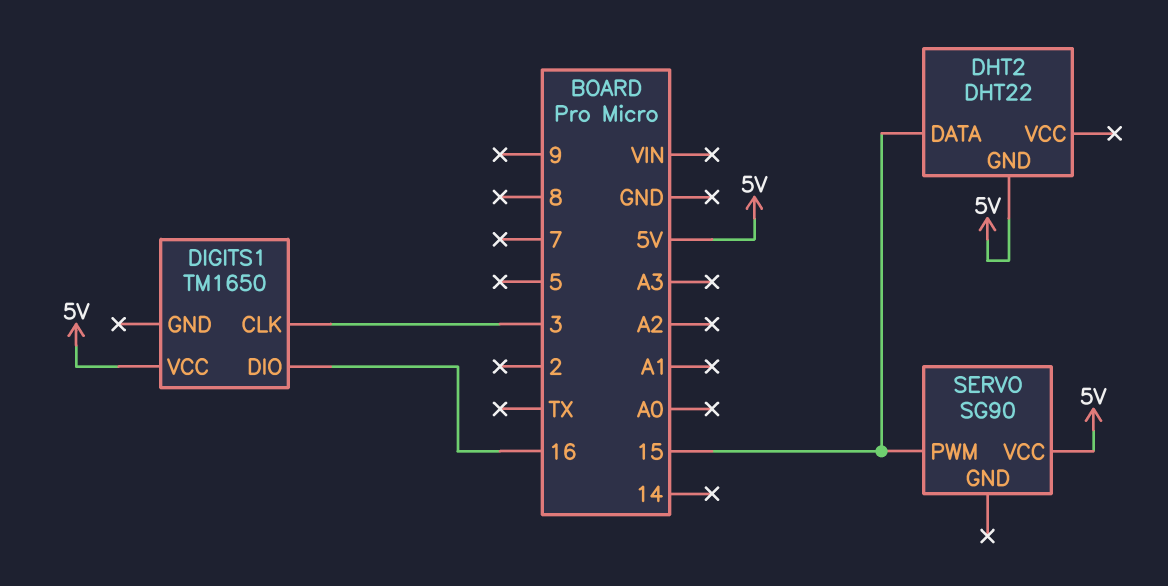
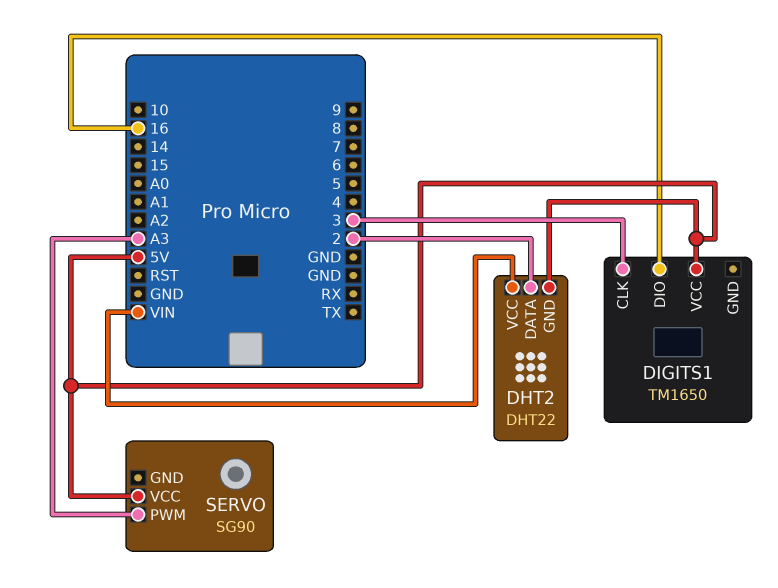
DHT2 pin DATA: 15 -> 2
DHT2 pin VCC: none -> VIN
SERVO pin PWM: 15 -> A3

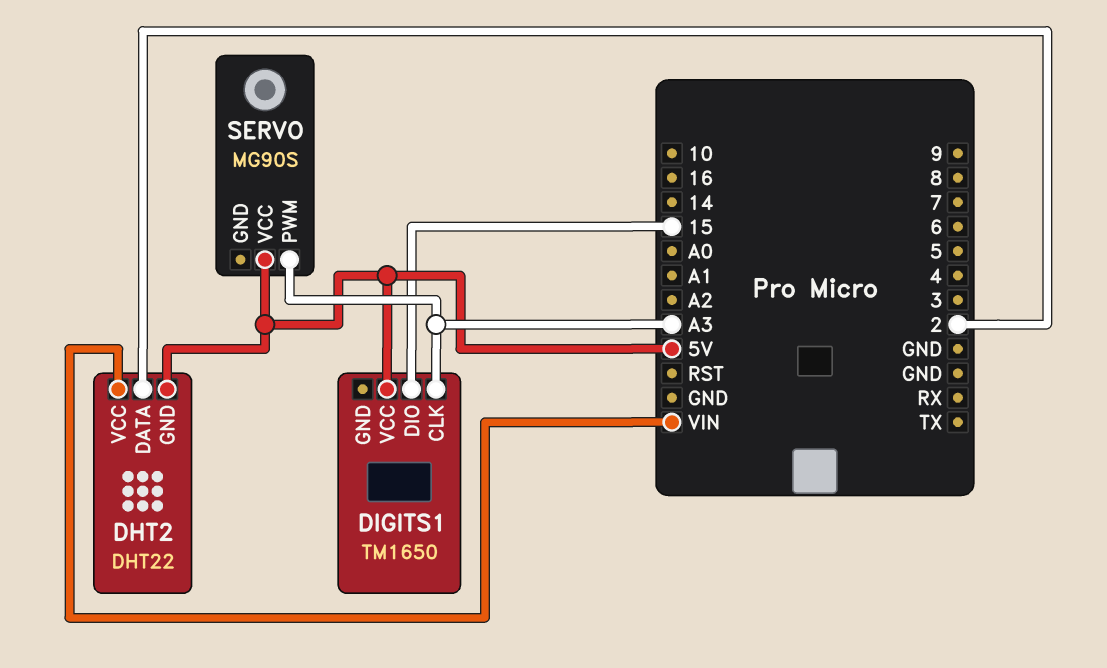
DIGITS1 pin CLK: 3 -> A3
DIGITS1 pin DIO: 16 -> 15
SERVO: SG90 -> MG90S

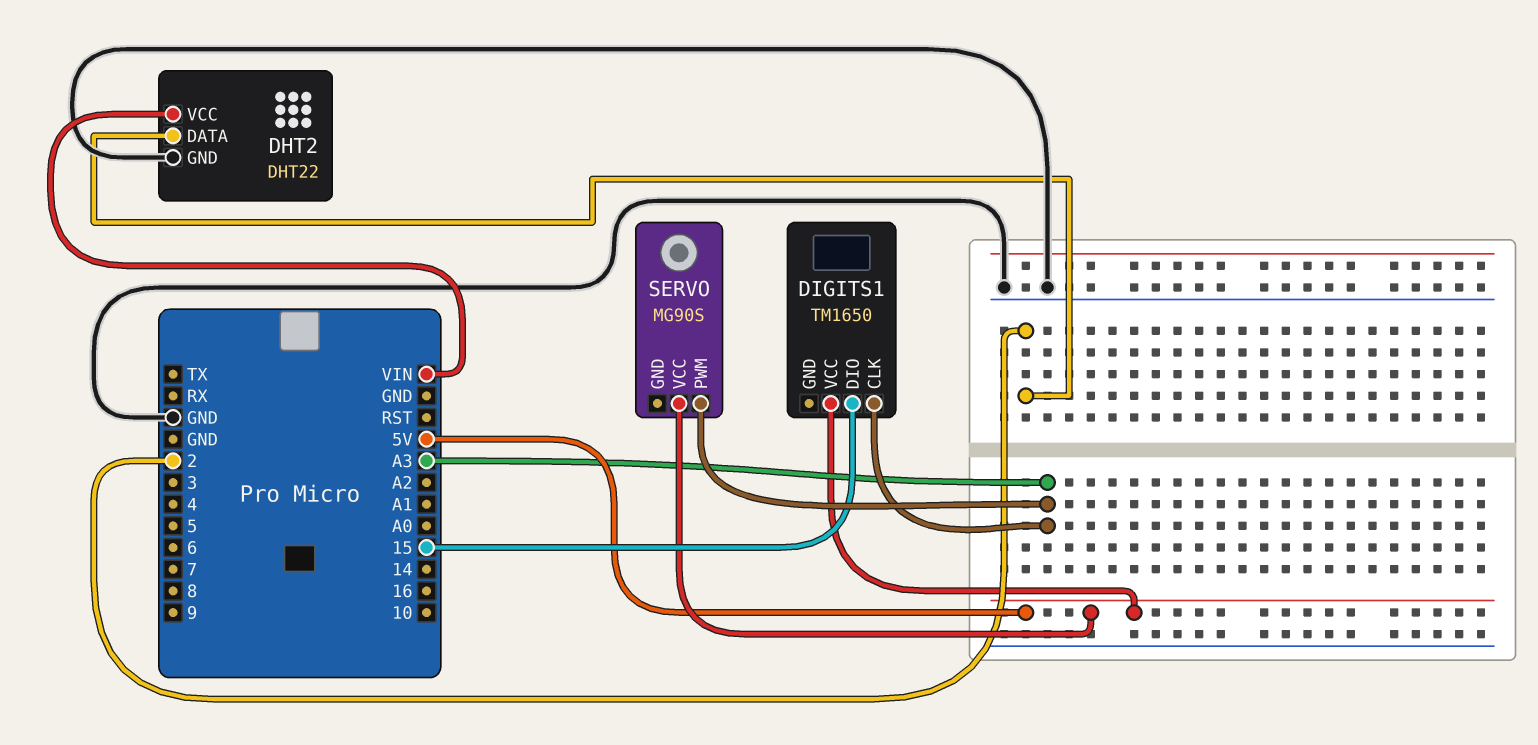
DHT2 pin GND: 5V -> GND

